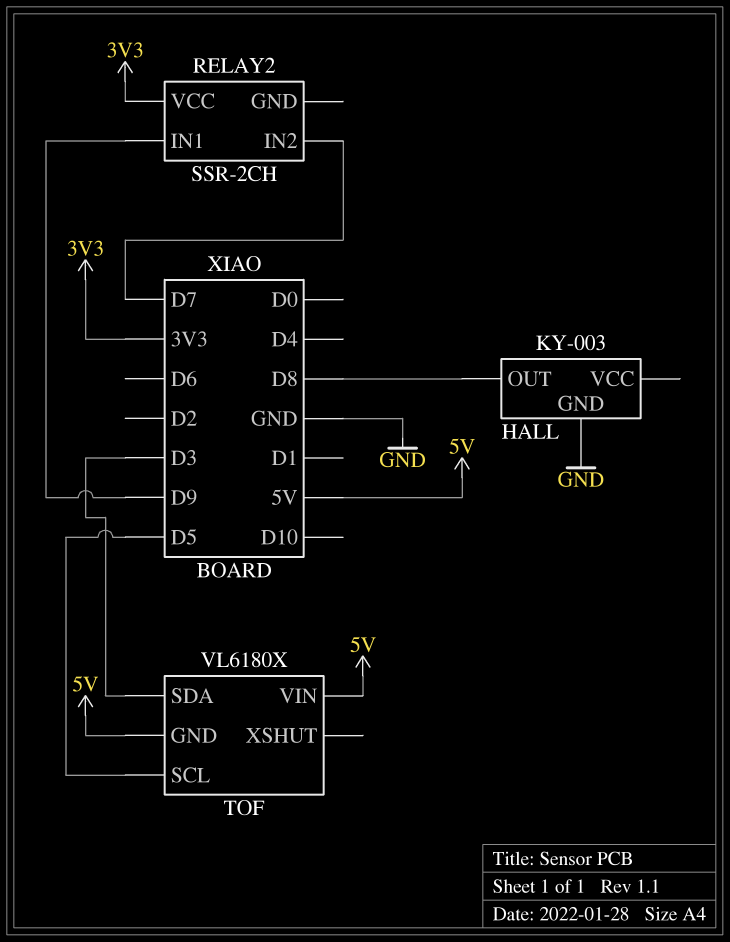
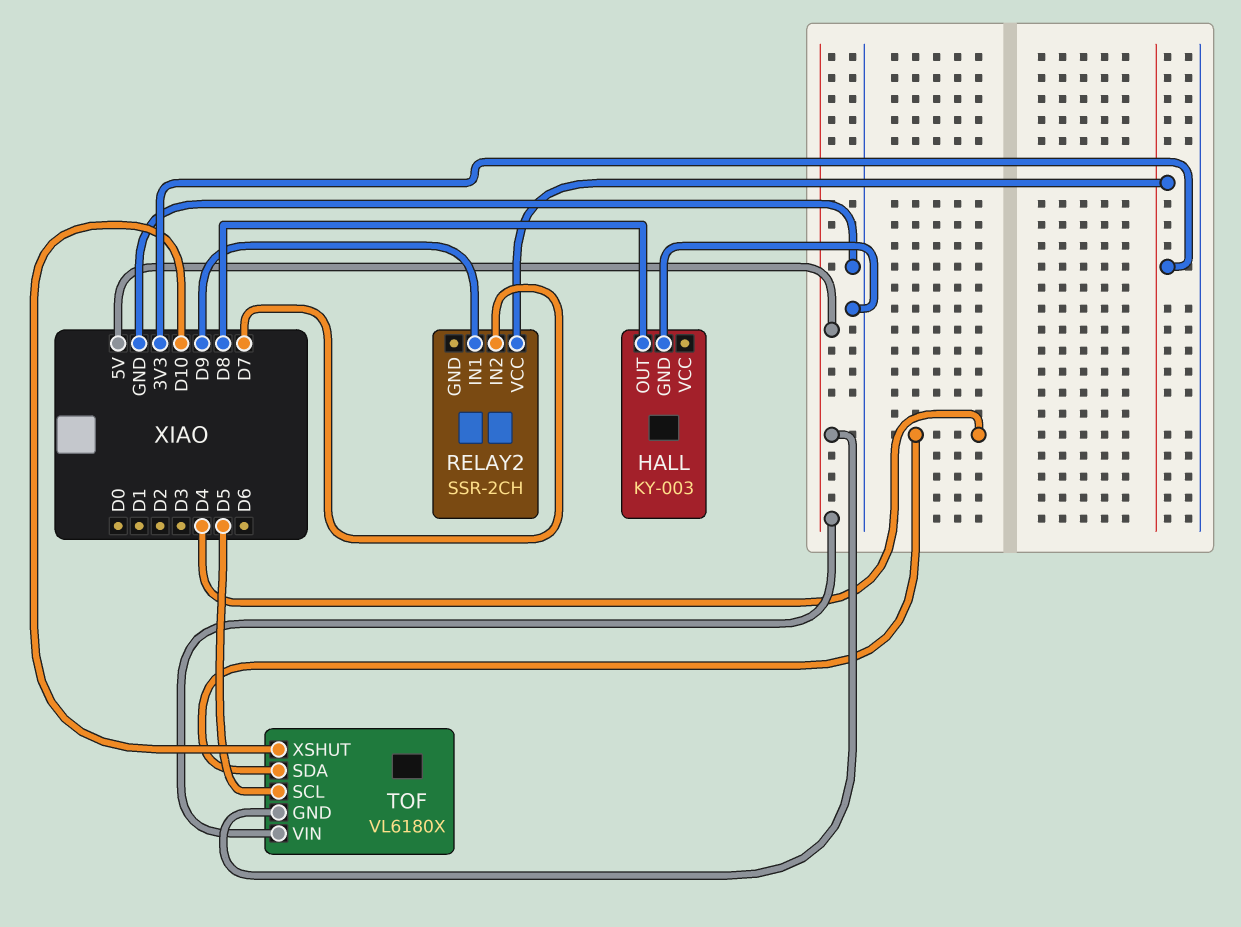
TOF pin SDA: D3 -> D4
TOF pin XSHUT: none -> D10

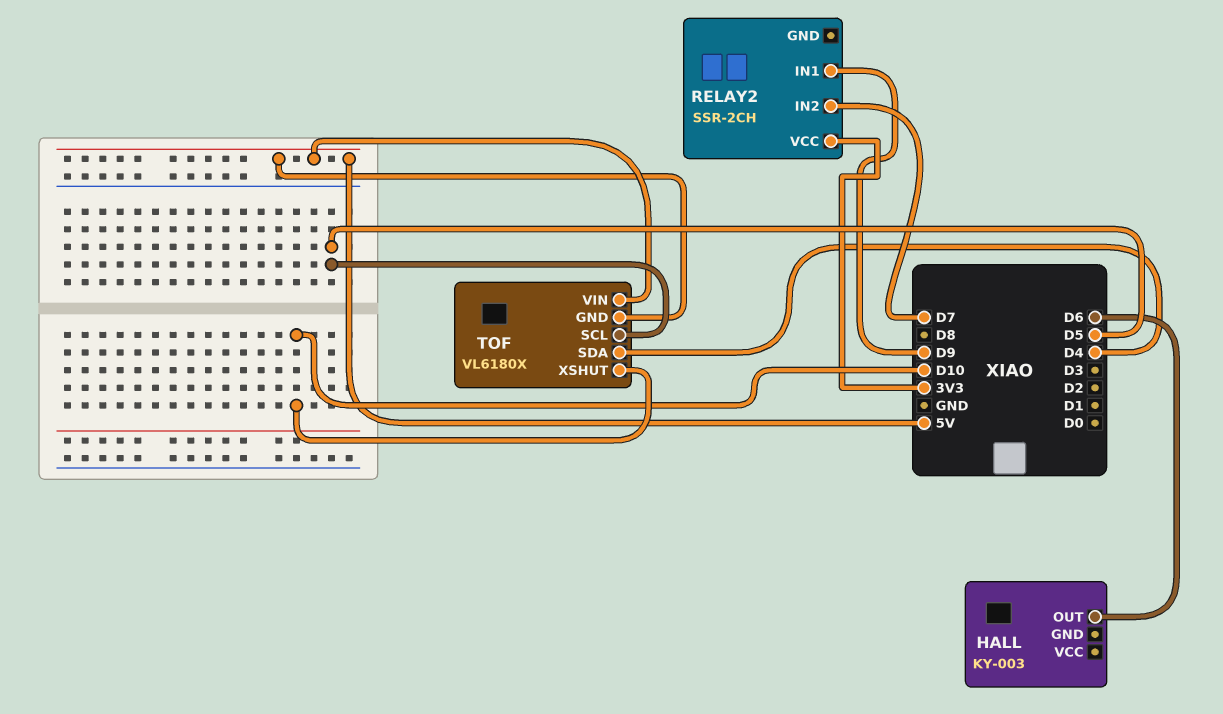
HALL pin GND: GND -> none
HALL pin OUT: D8 -> D6

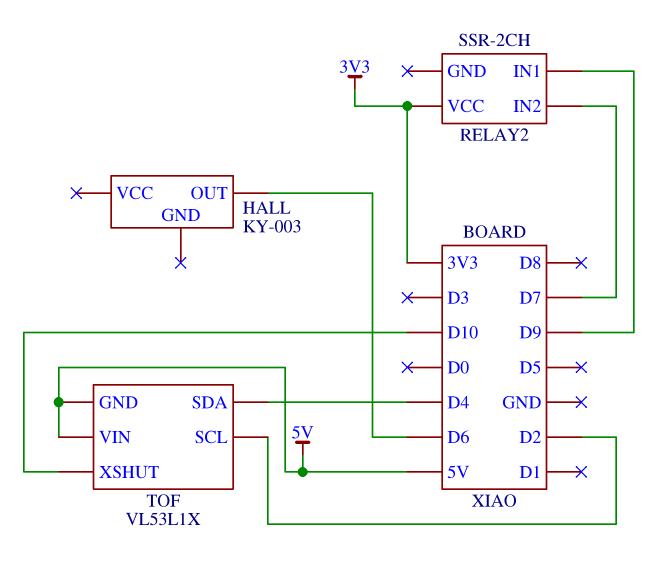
TOF: VL6180X -> VL53L1X
TOF pin SCL: D5 -> D2

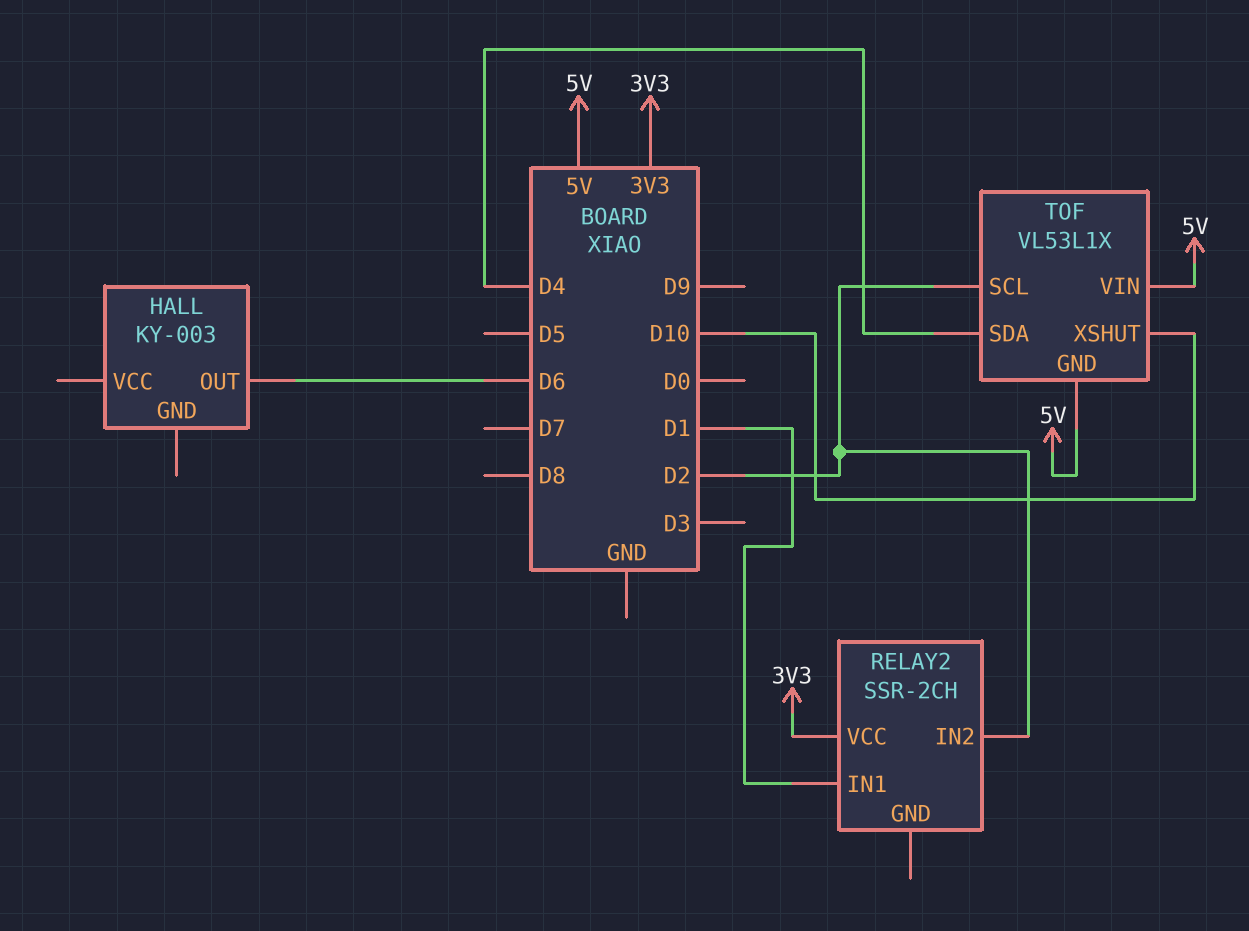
RELAY2 pin IN1: D9 -> D1
RELAY2 pin IN2: D7 -> D2

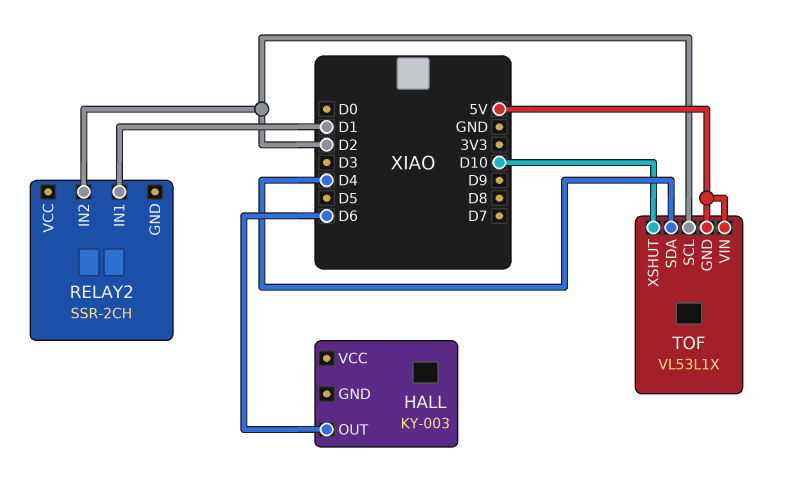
RELAY2 pin VCC: 3V3 -> none

